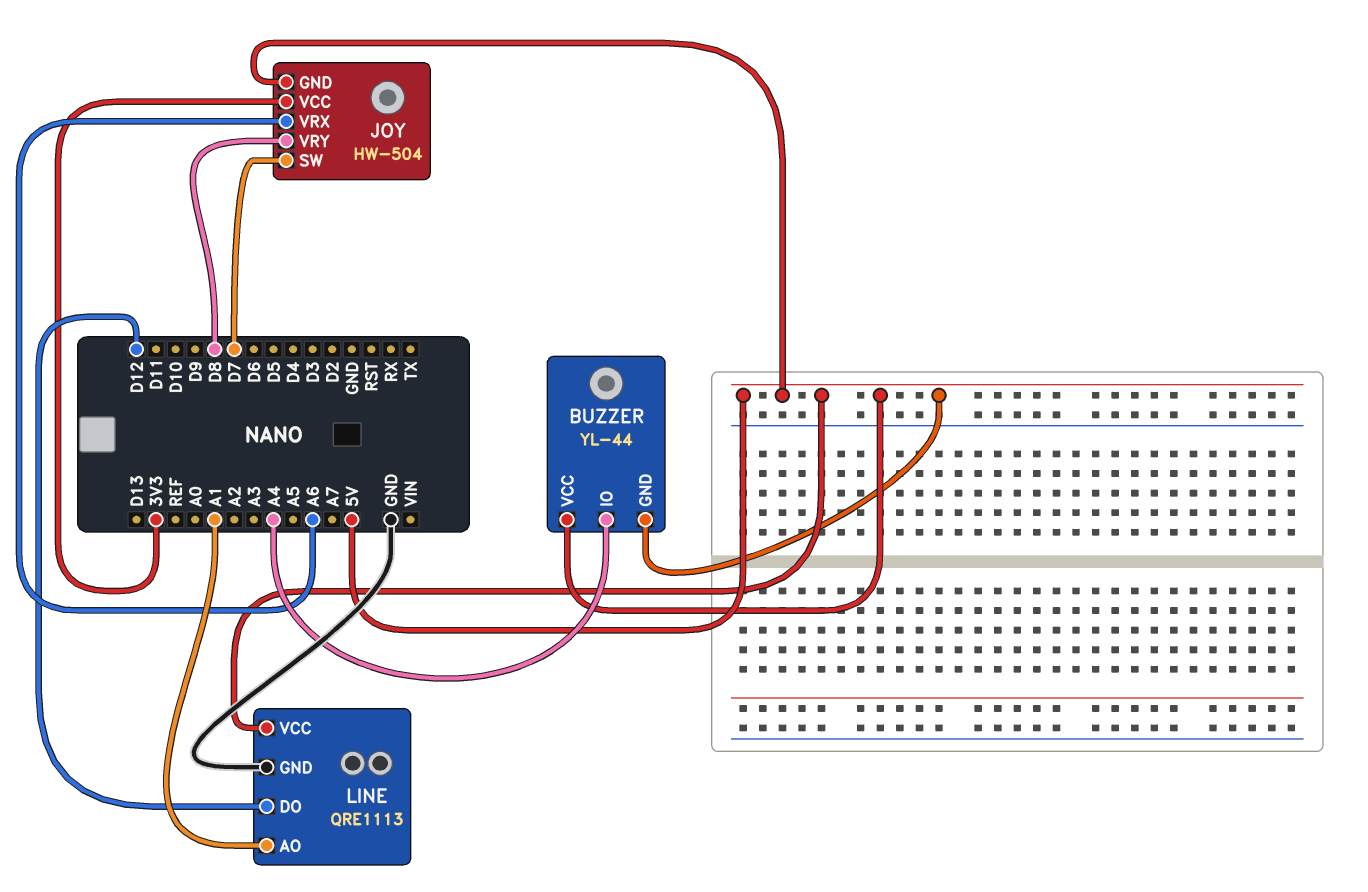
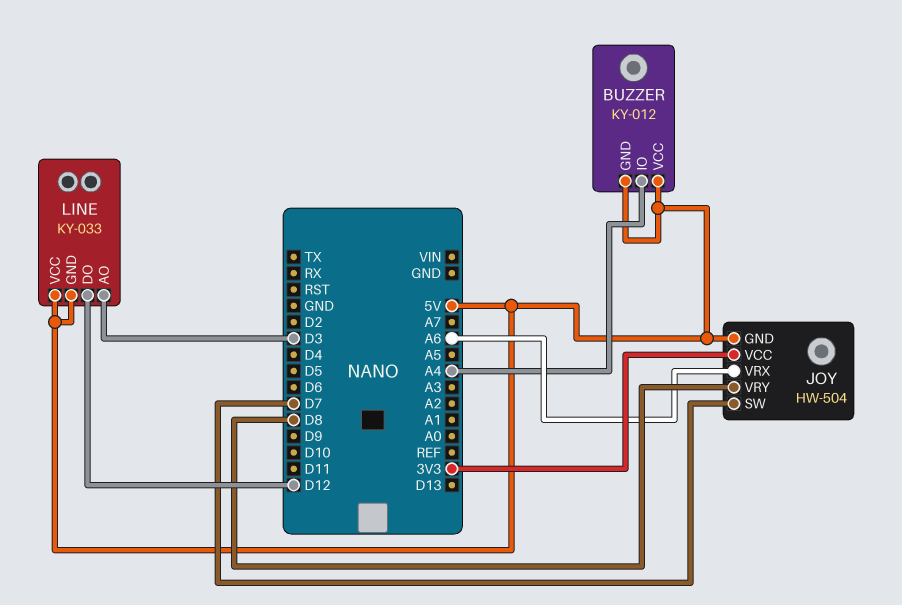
BUZZER: YL-44 -> KY-012
LINE: QRE1113 -> KY-033
LINE pin AO: A1 -> D3
LINE pin GND: GND -> 5V

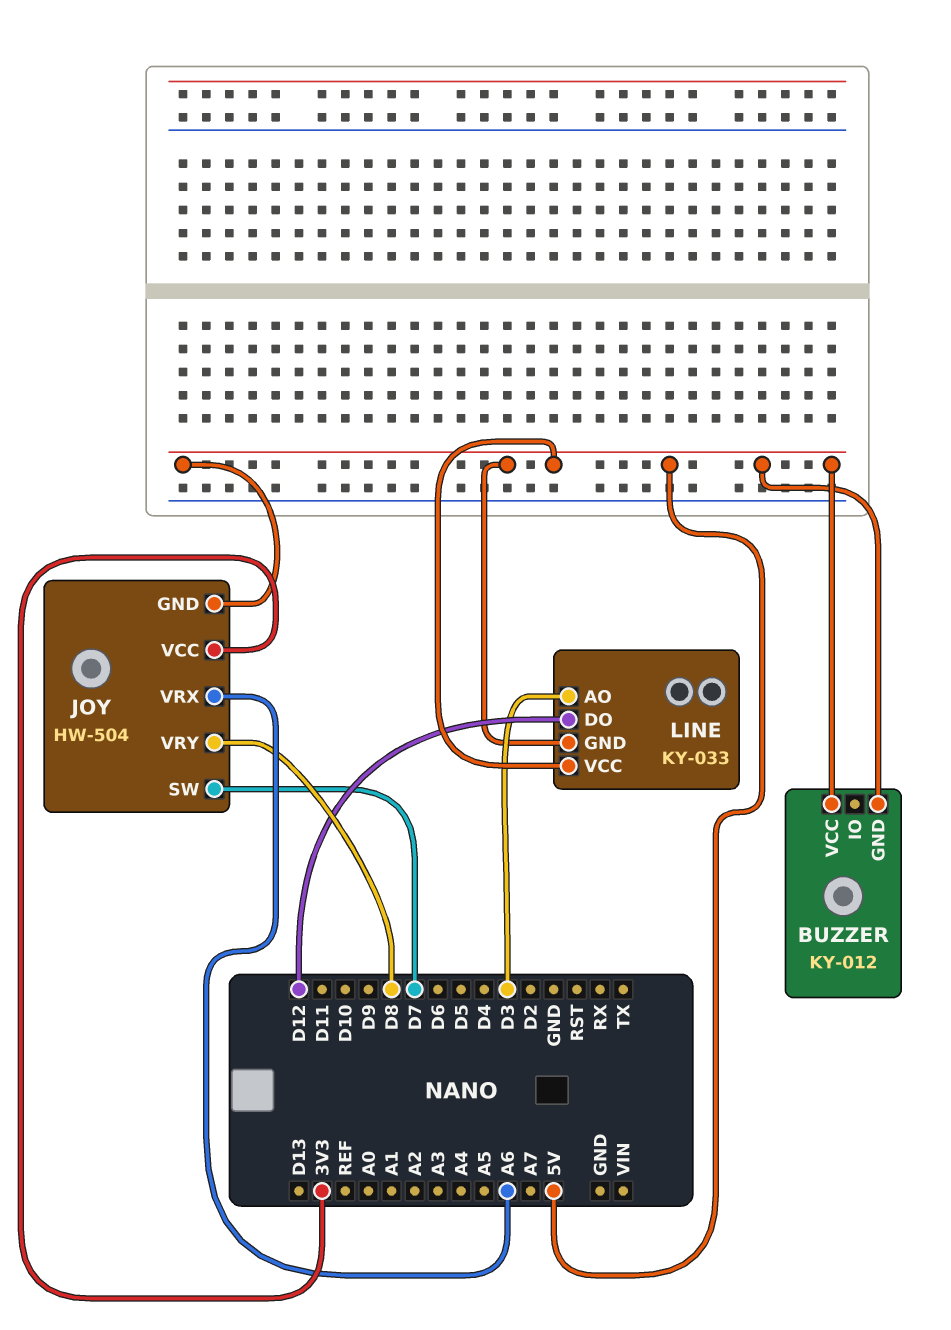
BUZZER pin IO: A4 -> none

